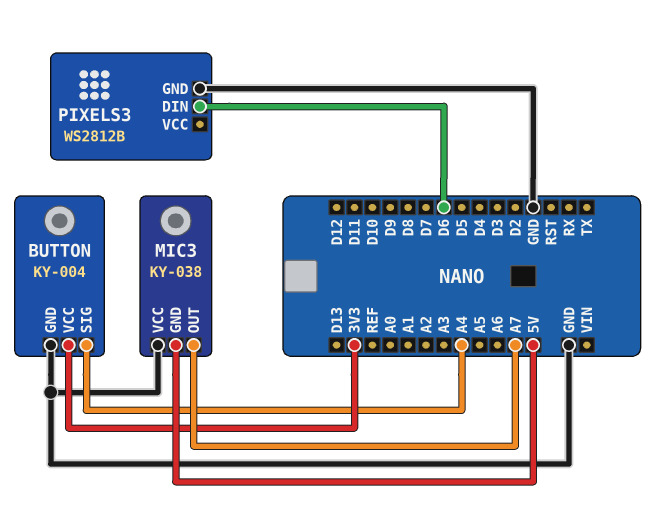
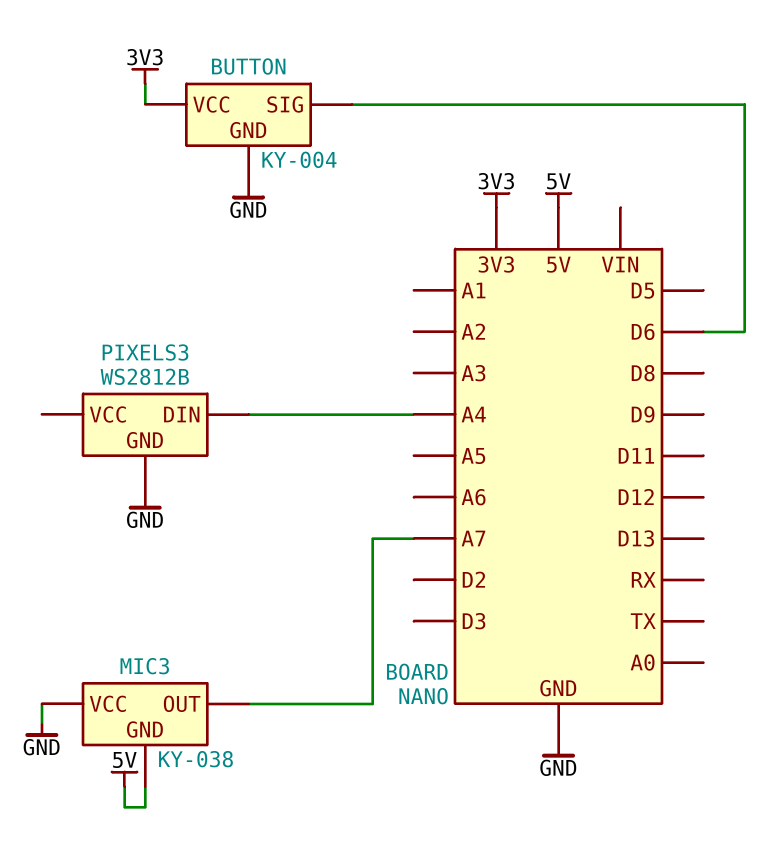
BUTTON pin SIG: A4 -> D6
PIXELS3 pin DIN: D6 -> A4

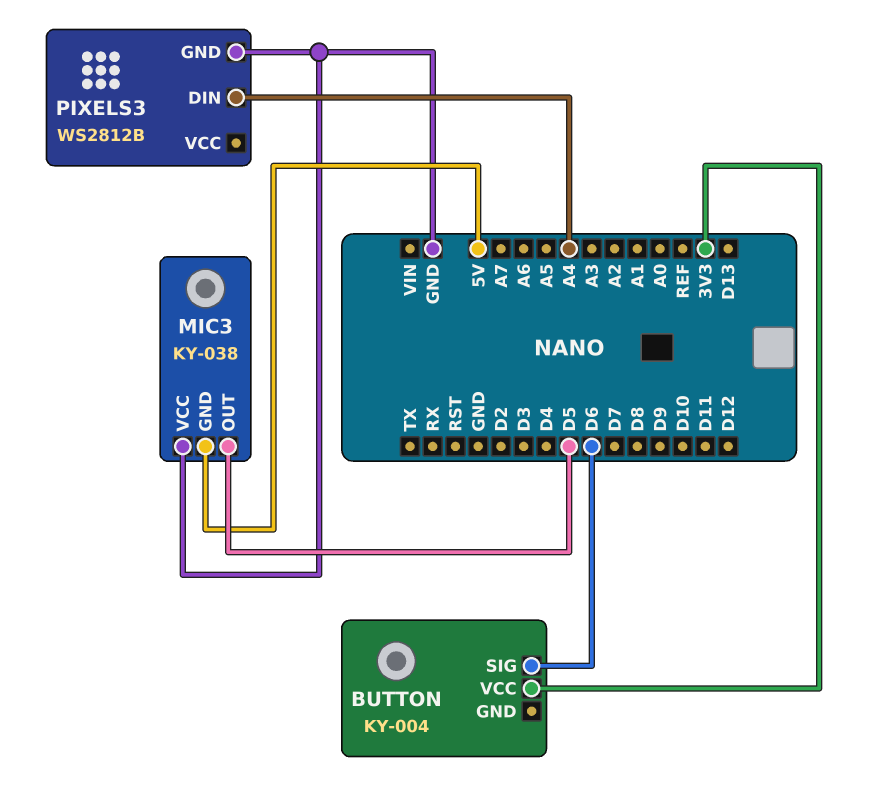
BUTTON pin GND: GND -> none
MIC3 pin OUT: A7 -> D5

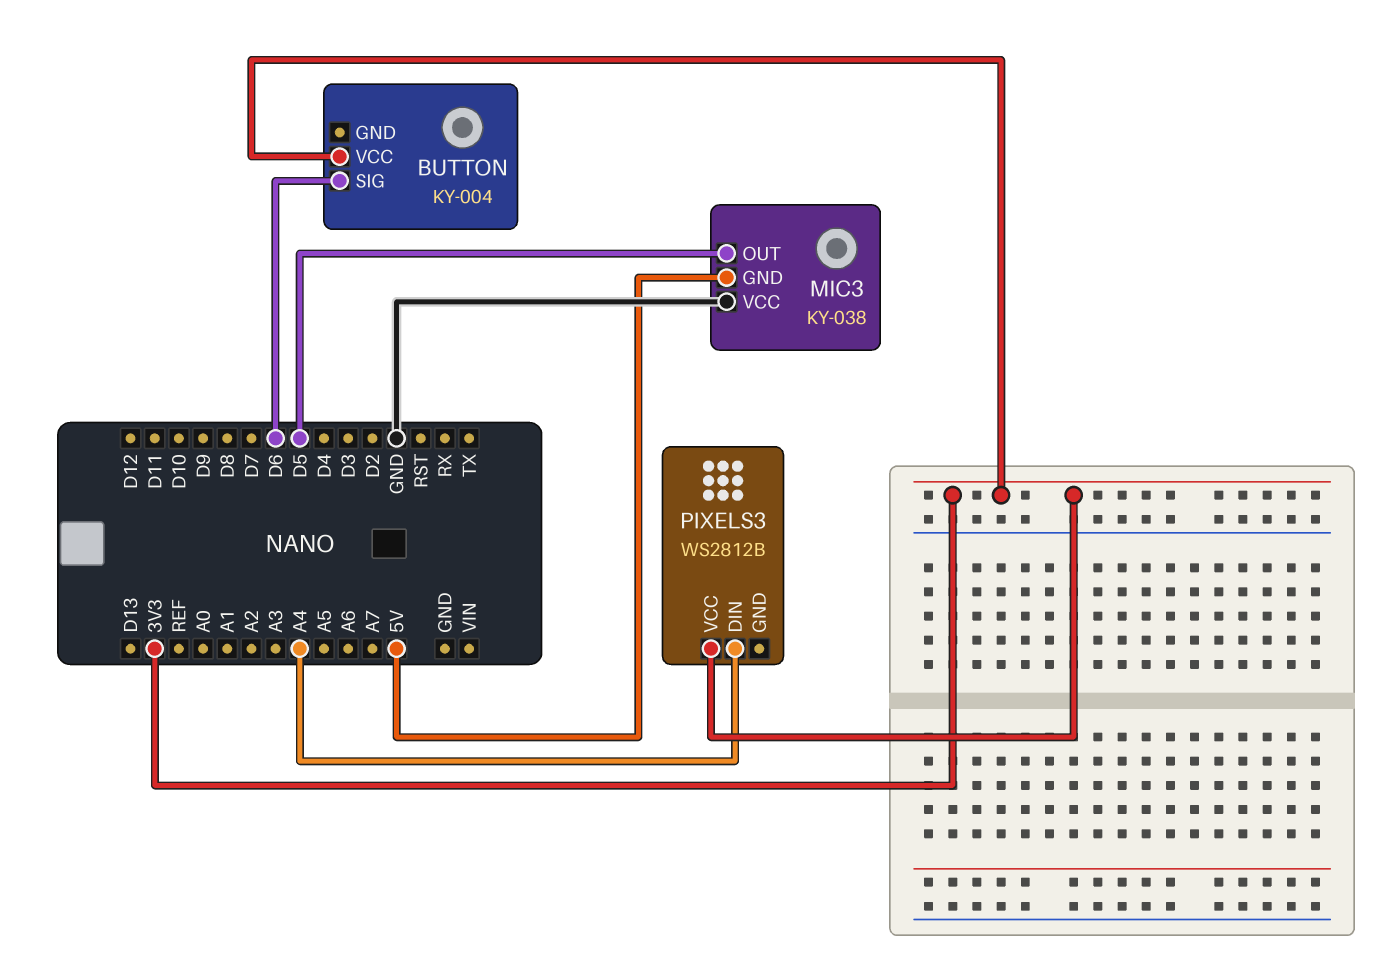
PIXELS3 pin GND: GND -> none
PIXELS3 pin VCC: none -> 3V3

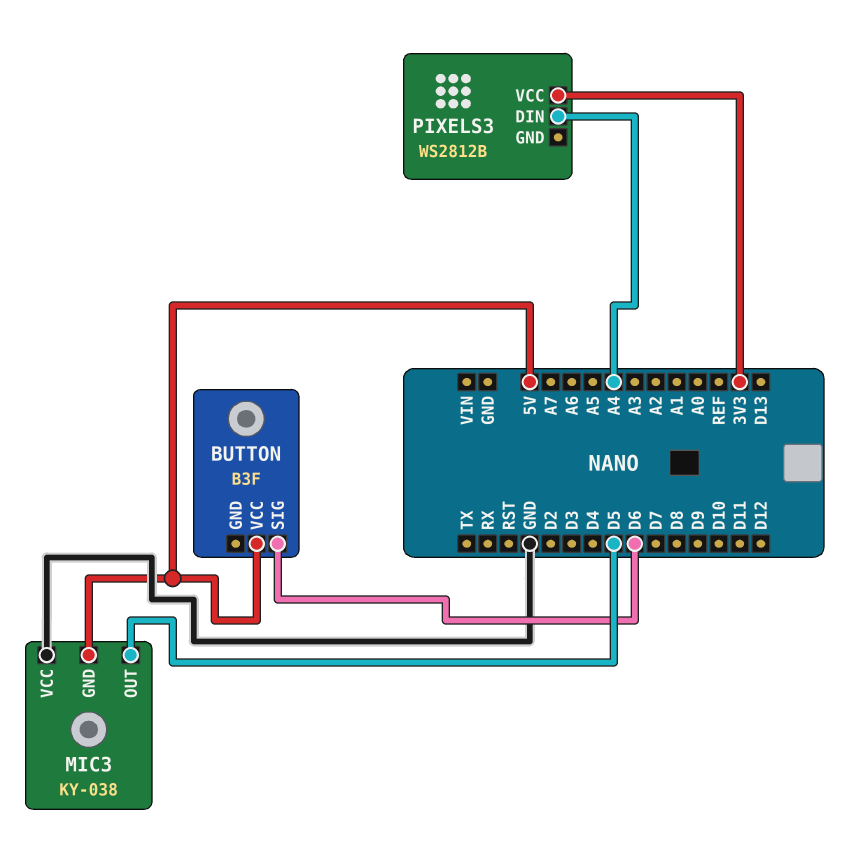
BUTTON: KY-004 -> B3F
BUTTON pin VCC: 3V3 -> 5V

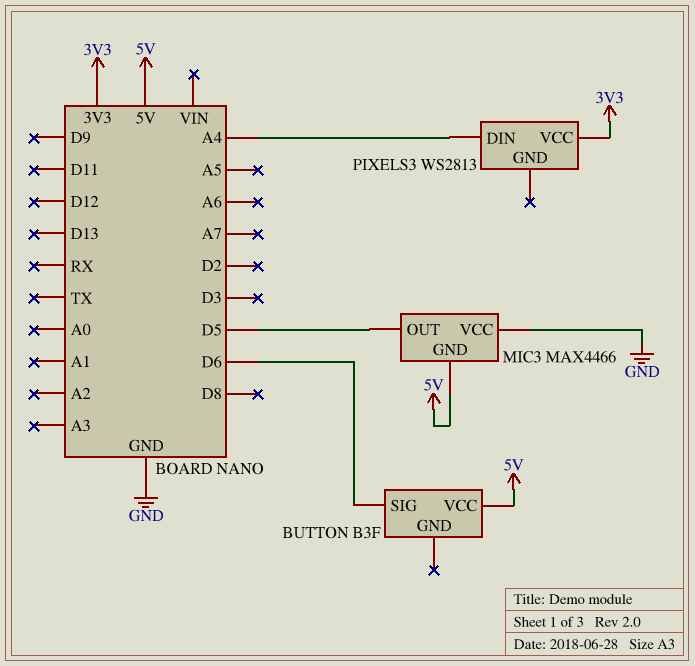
MIC3: KY-038 -> MAX4466
PIXELS3: WS2812B -> WS2813

